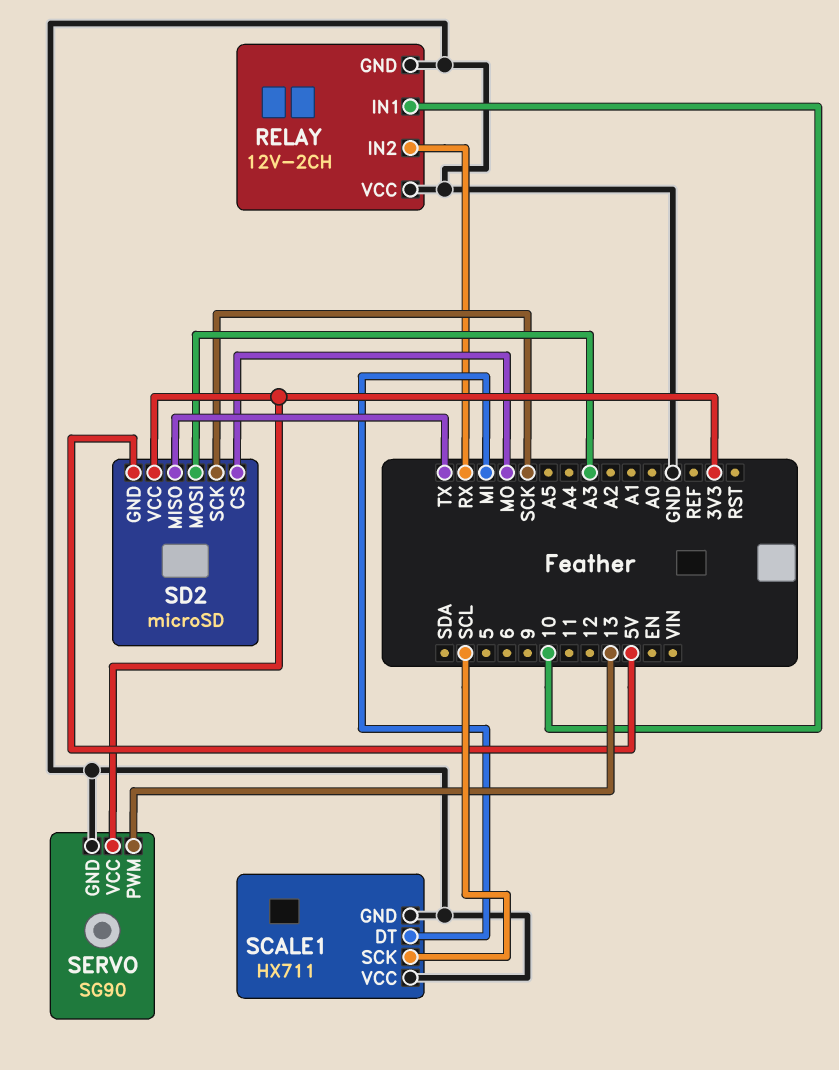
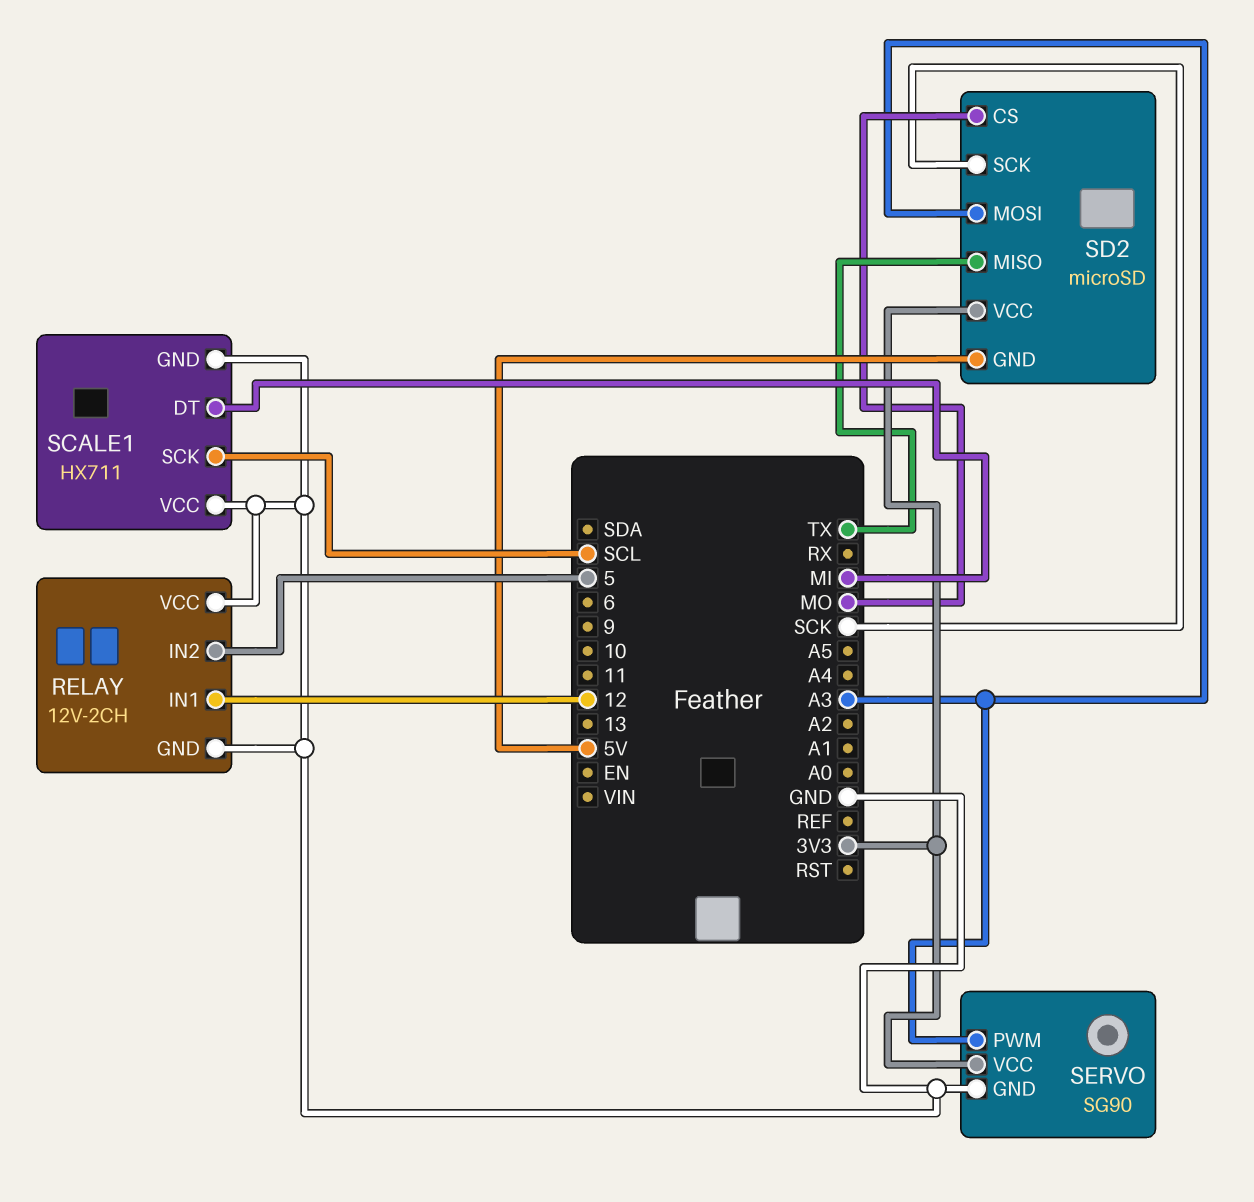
RELAY pin IN1: 10 -> 12
RELAY pin IN2: RX -> 5
SERVO pin PWM: 13 -> A3

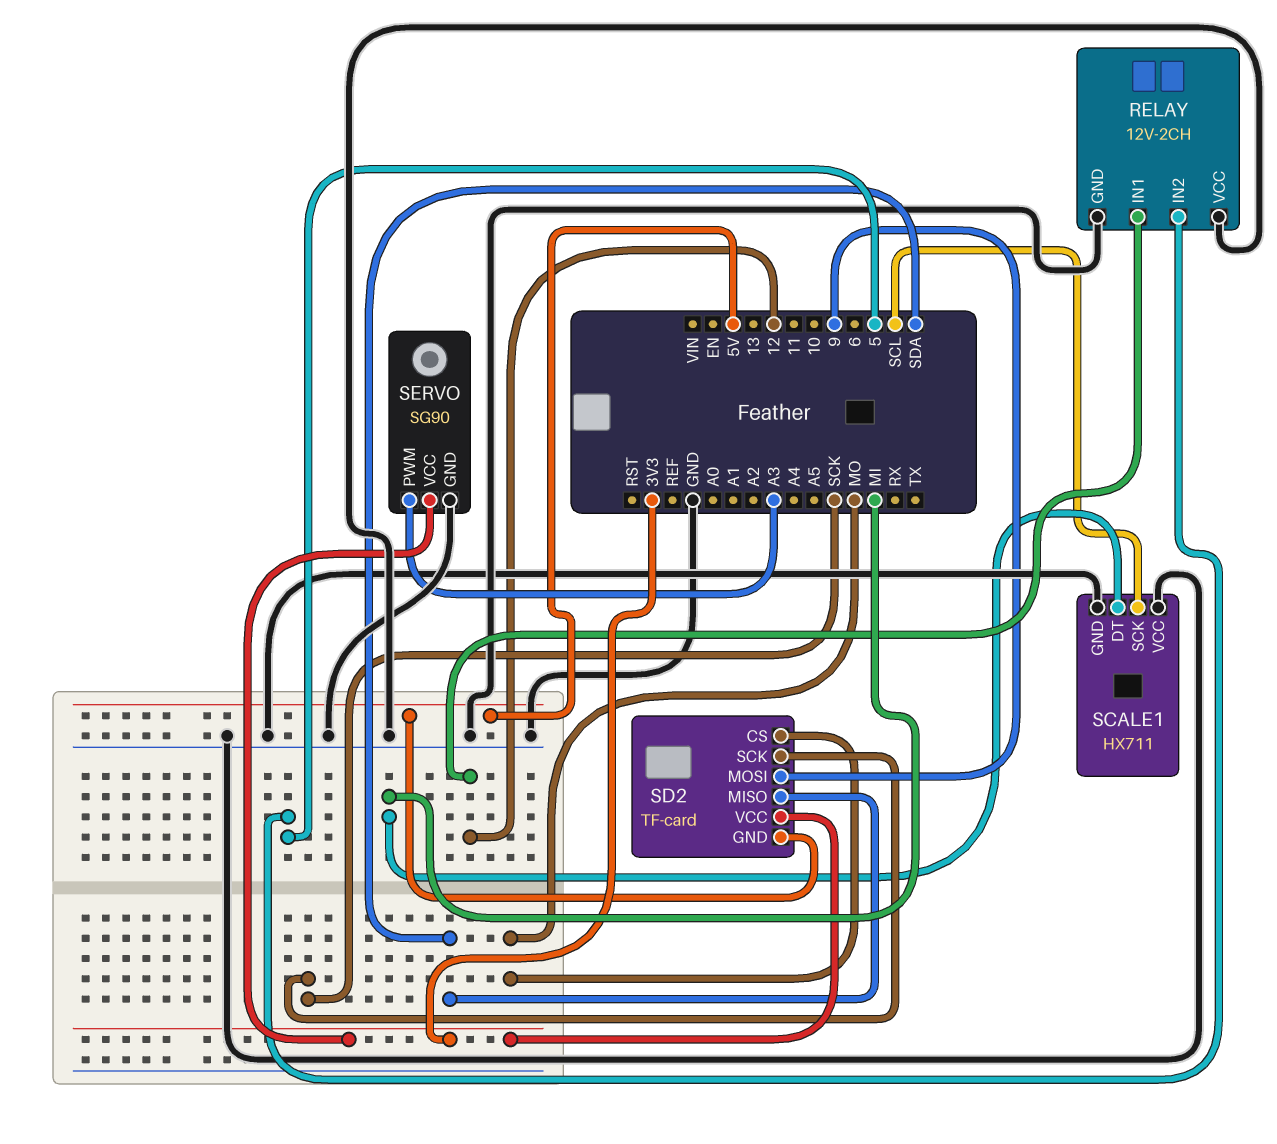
SD2: microSD -> TF-card
SD2 pin MISO: TX -> SDA
SD2 pin MOSI: A3 -> 9

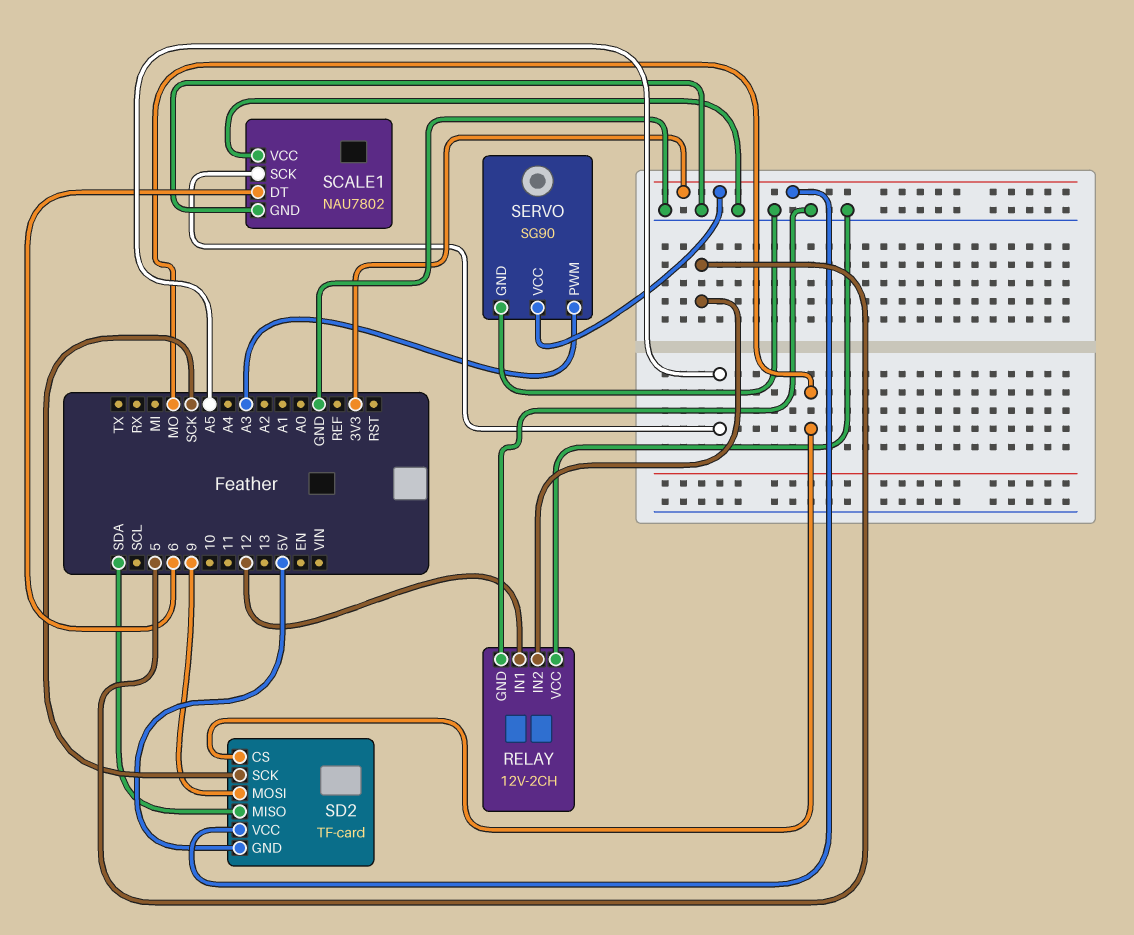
SCALE1: HX711 -> NAU7802
SCALE1 pin DT: MI -> 6
SCALE1 pin SCK: SCL -> A5

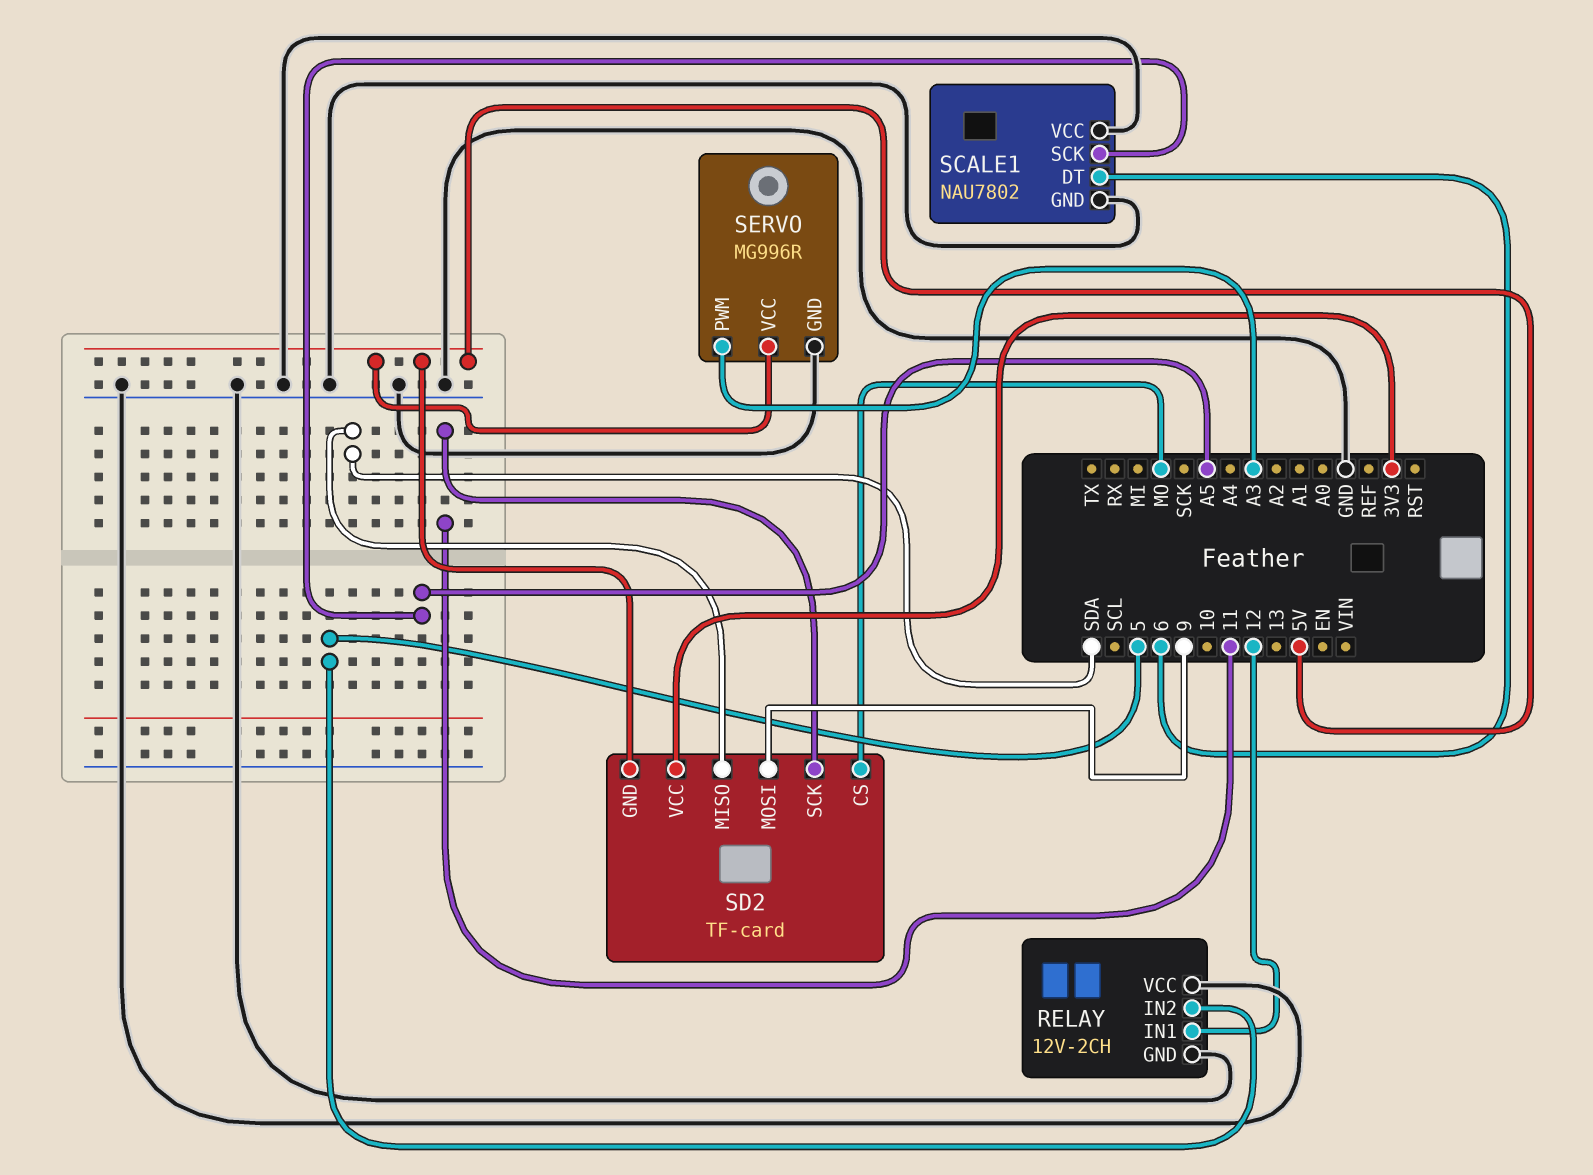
SD2 pin SCK: SCK -> 11
SERVO: SG90 -> MG996R
SERVO pin VCC: 3V3 -> 5V

